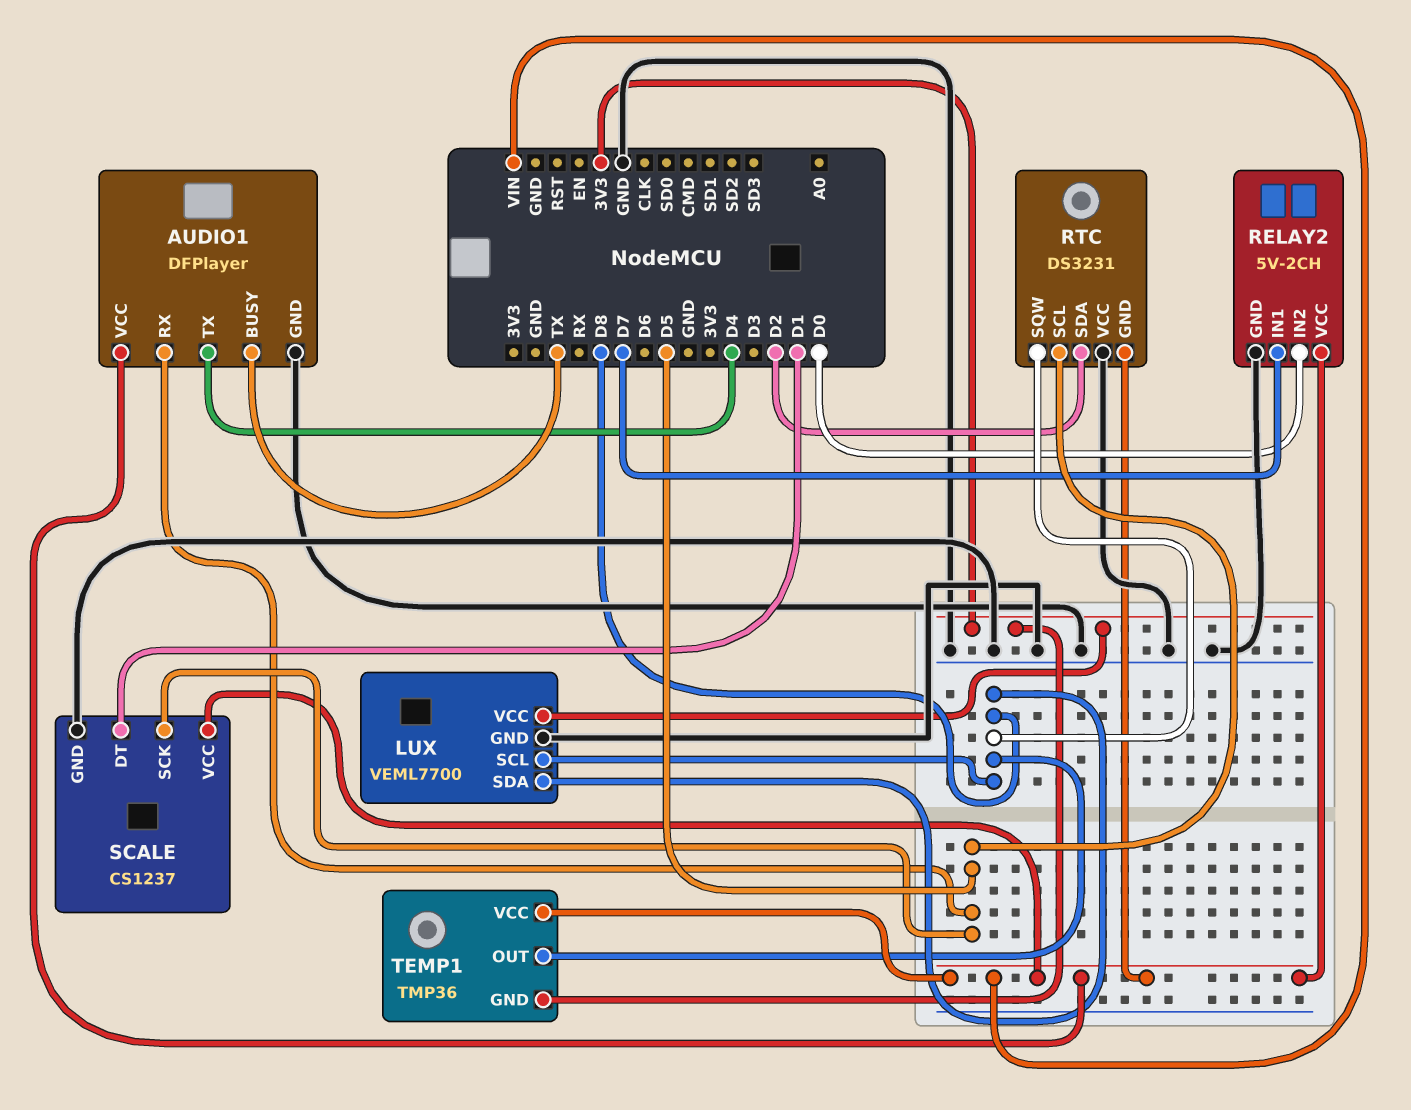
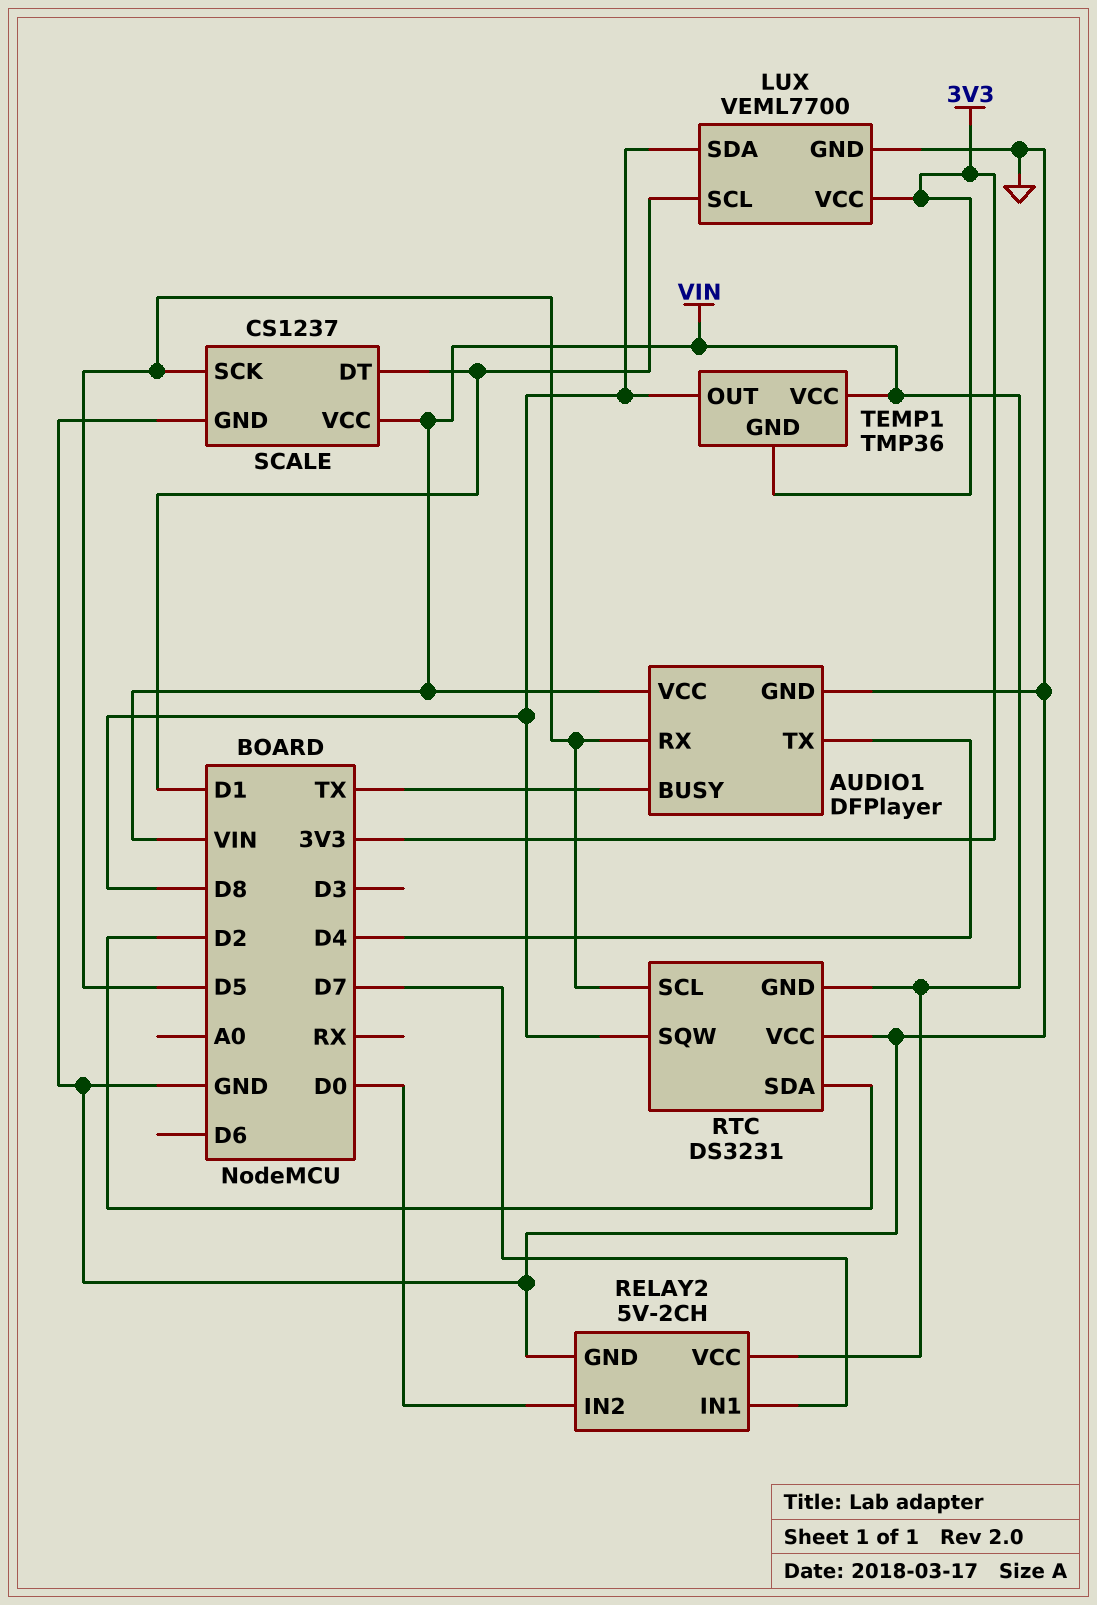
LUX pin SCL: D8 -> D1

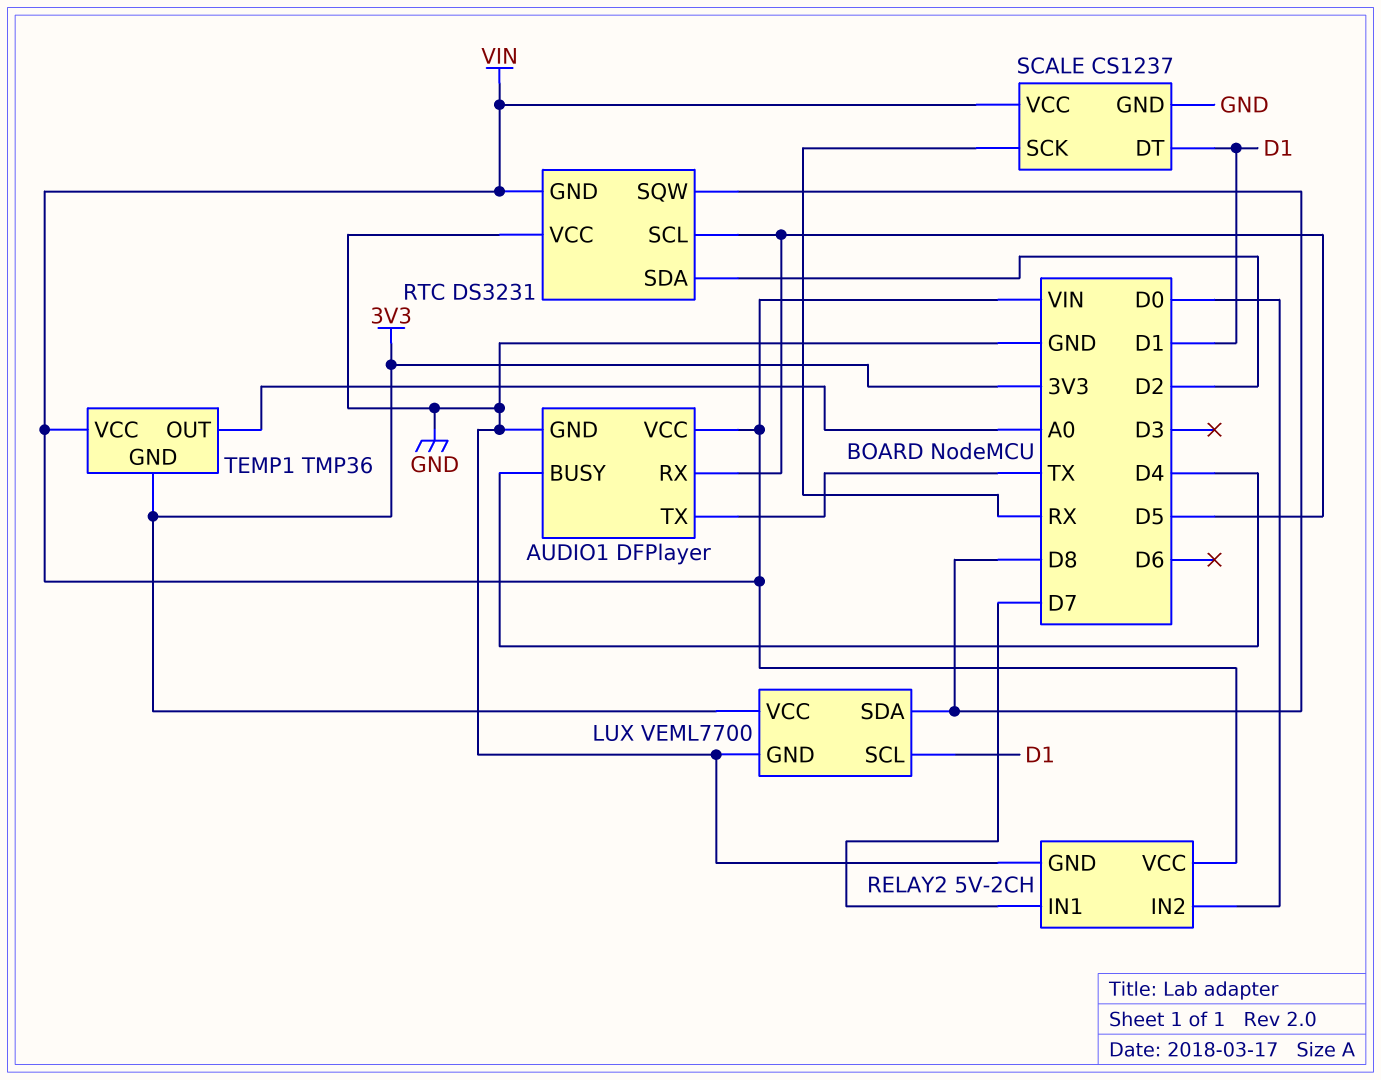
AUDIO1 pin BUSY: TX -> D4
AUDIO1 pin TX: D4 -> TX
SCALE pin SCK: D5 -> RX
TEMP1 pin OUT: D8 -> A0

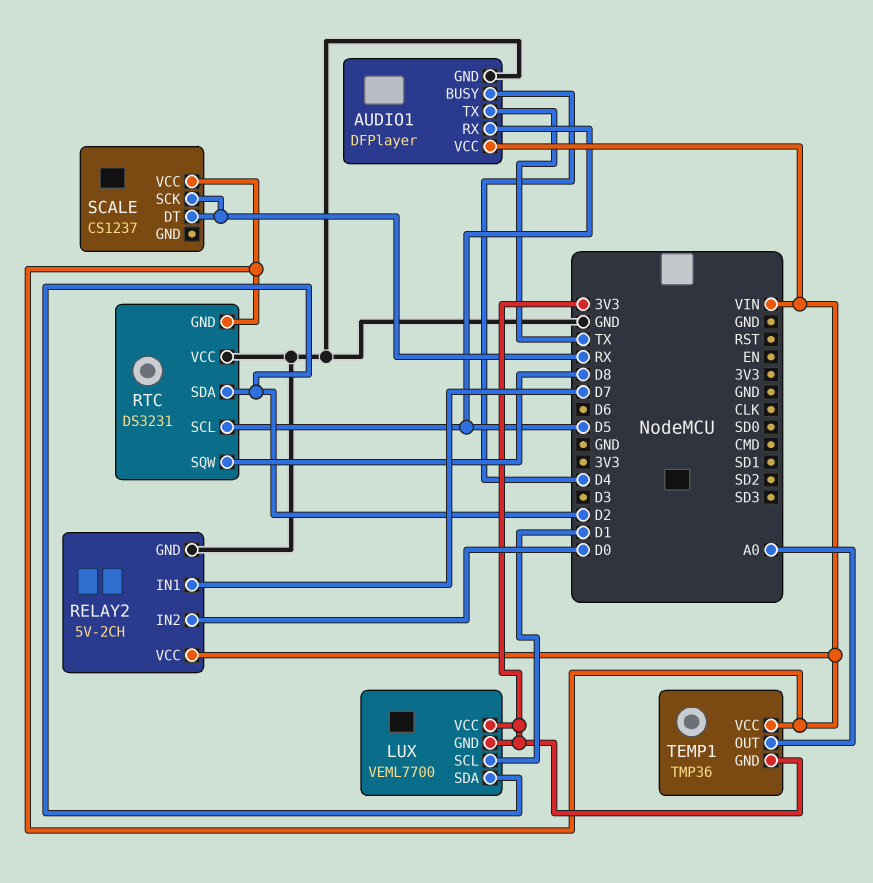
LUX pin GND: GND -> 3V3
LUX pin SDA: D8 -> D2
SCALE pin DT: D1 -> RX
SCALE pin GND: GND -> none

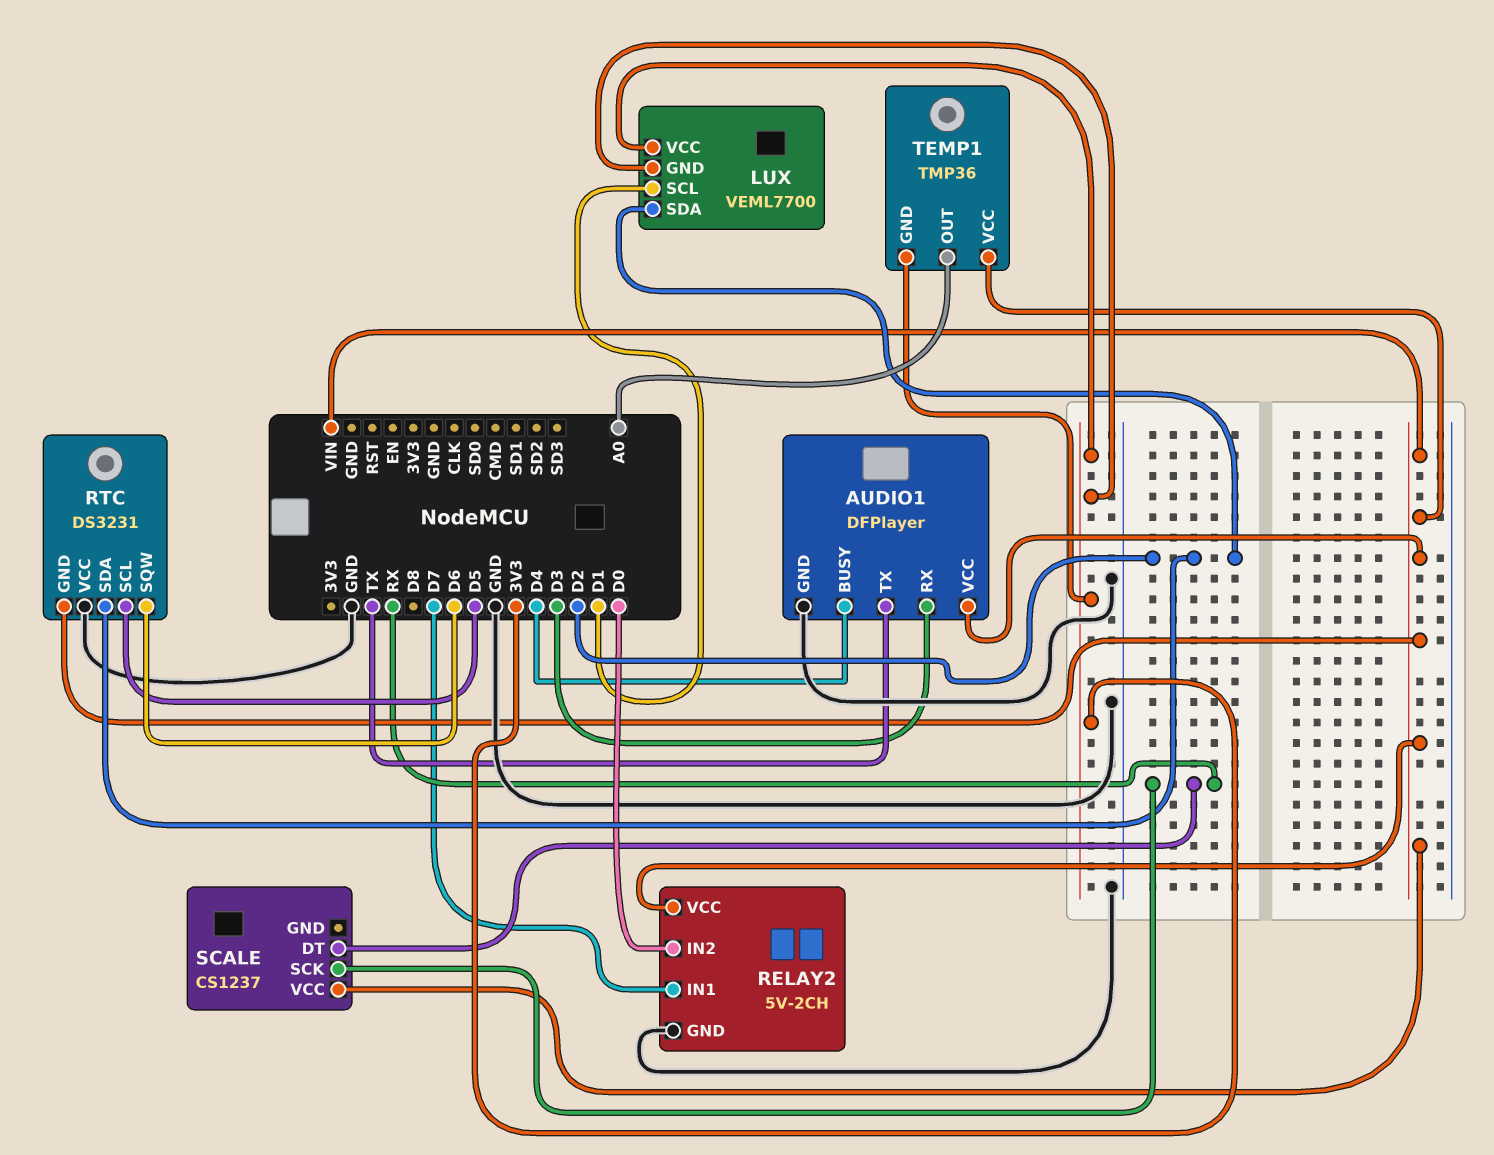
AUDIO1 pin RX: D5 -> D3
RTC pin SQW: D8 -> D6

